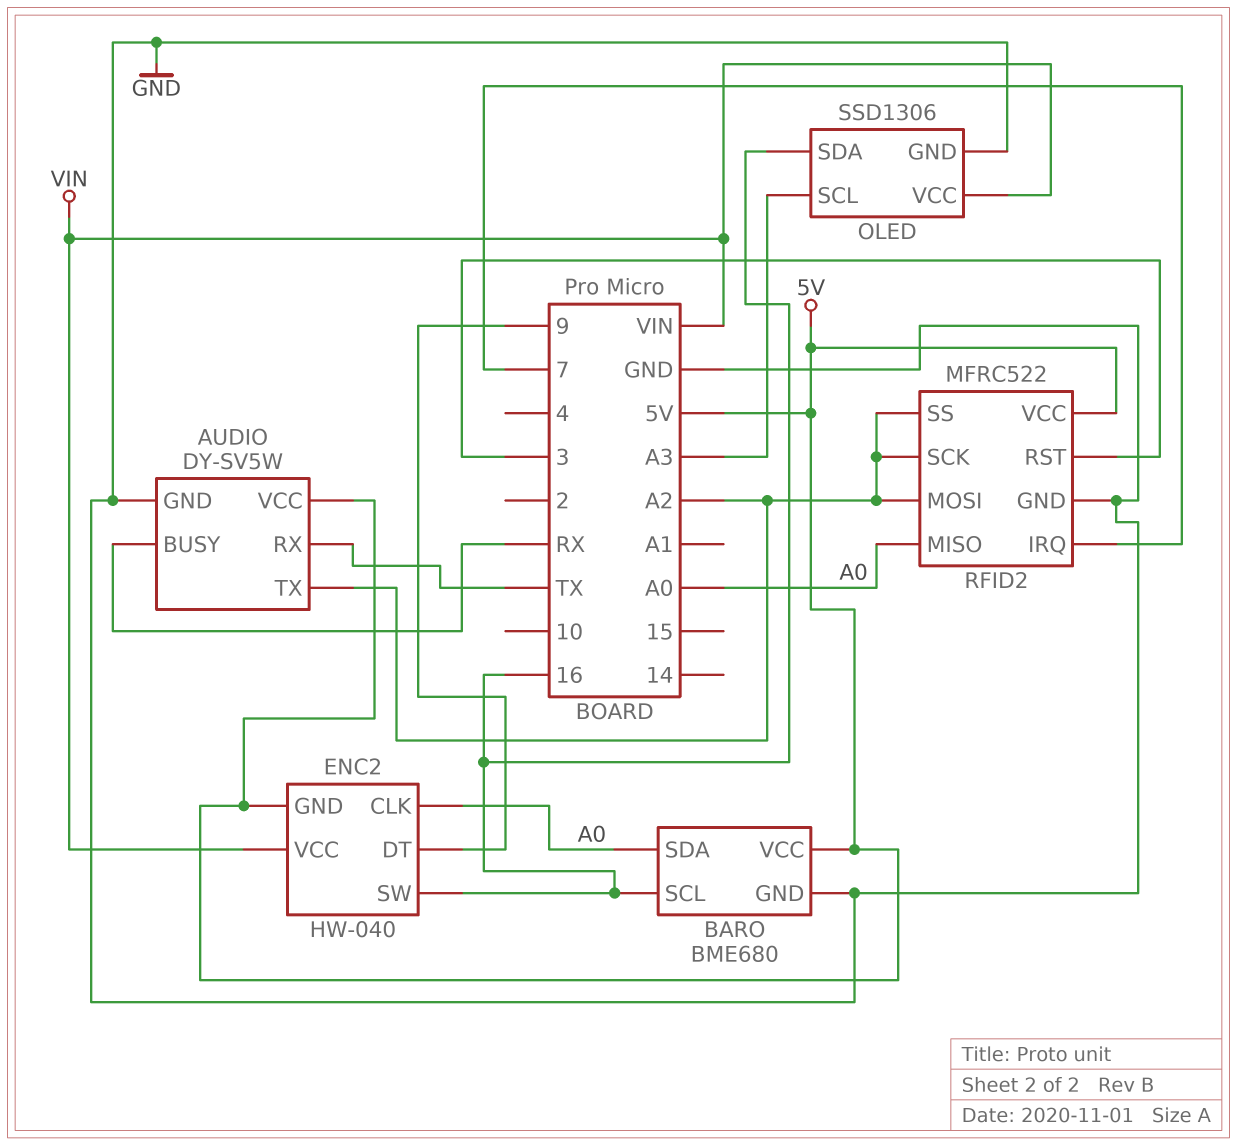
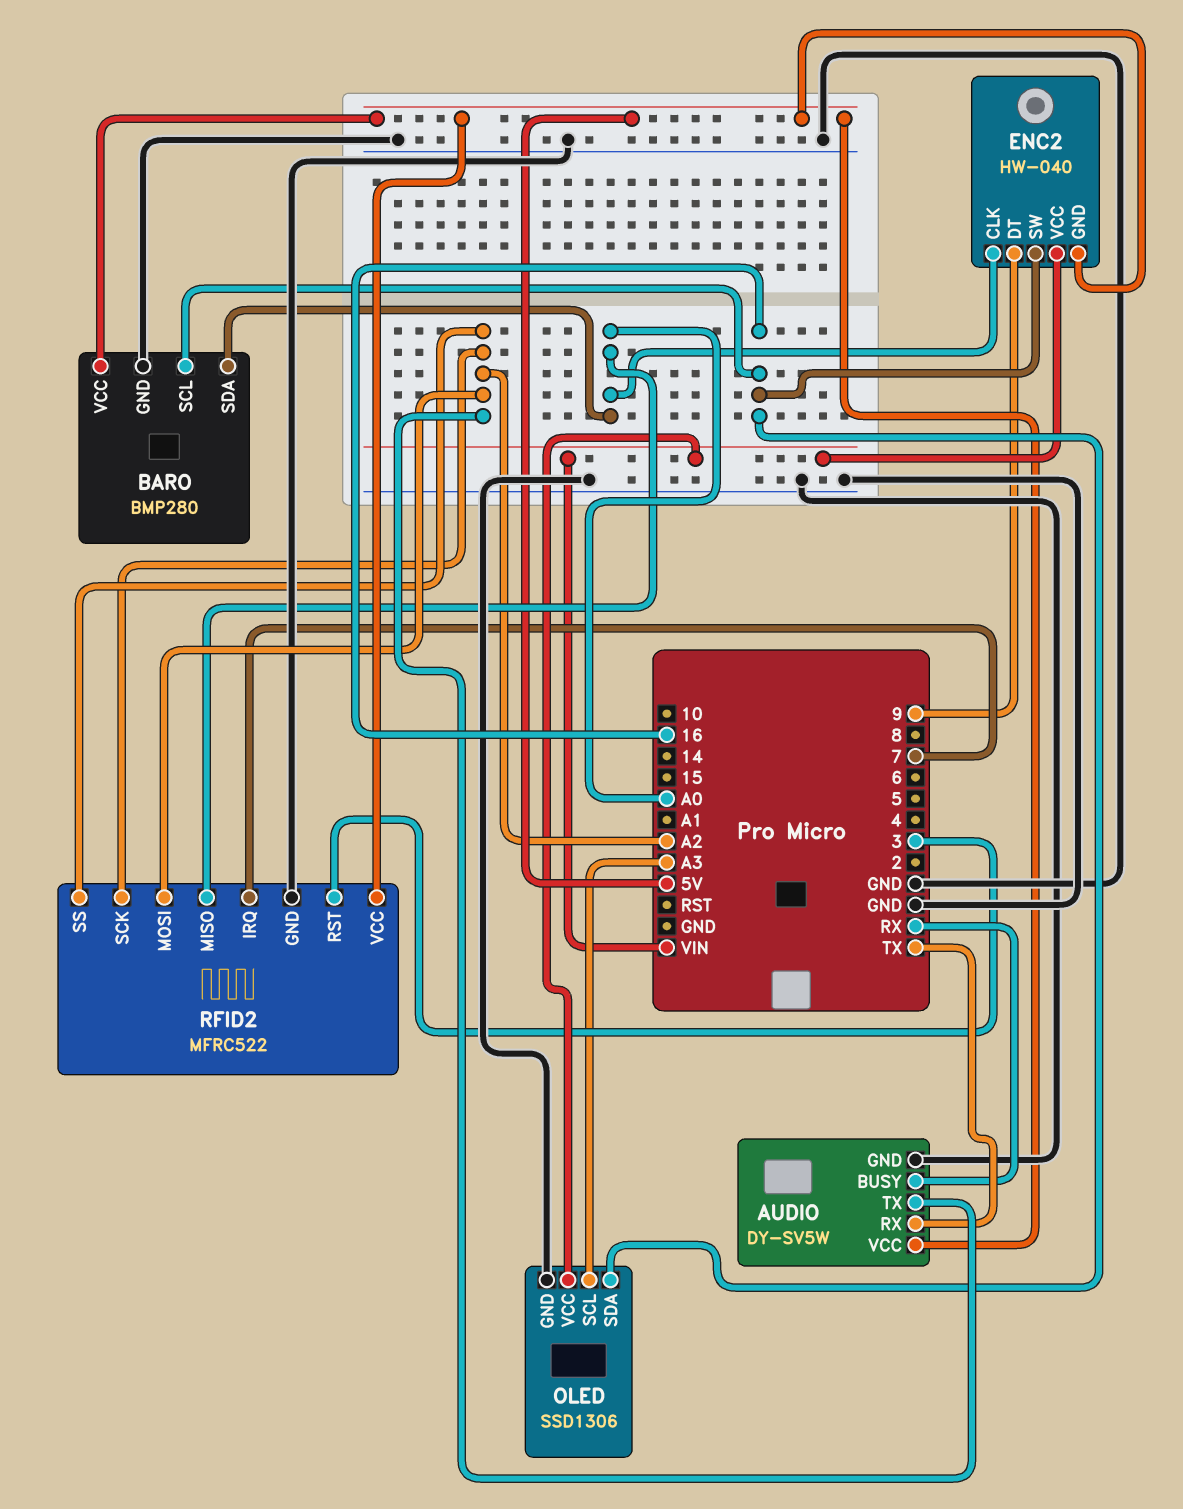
BARO: BME680 -> BMP280

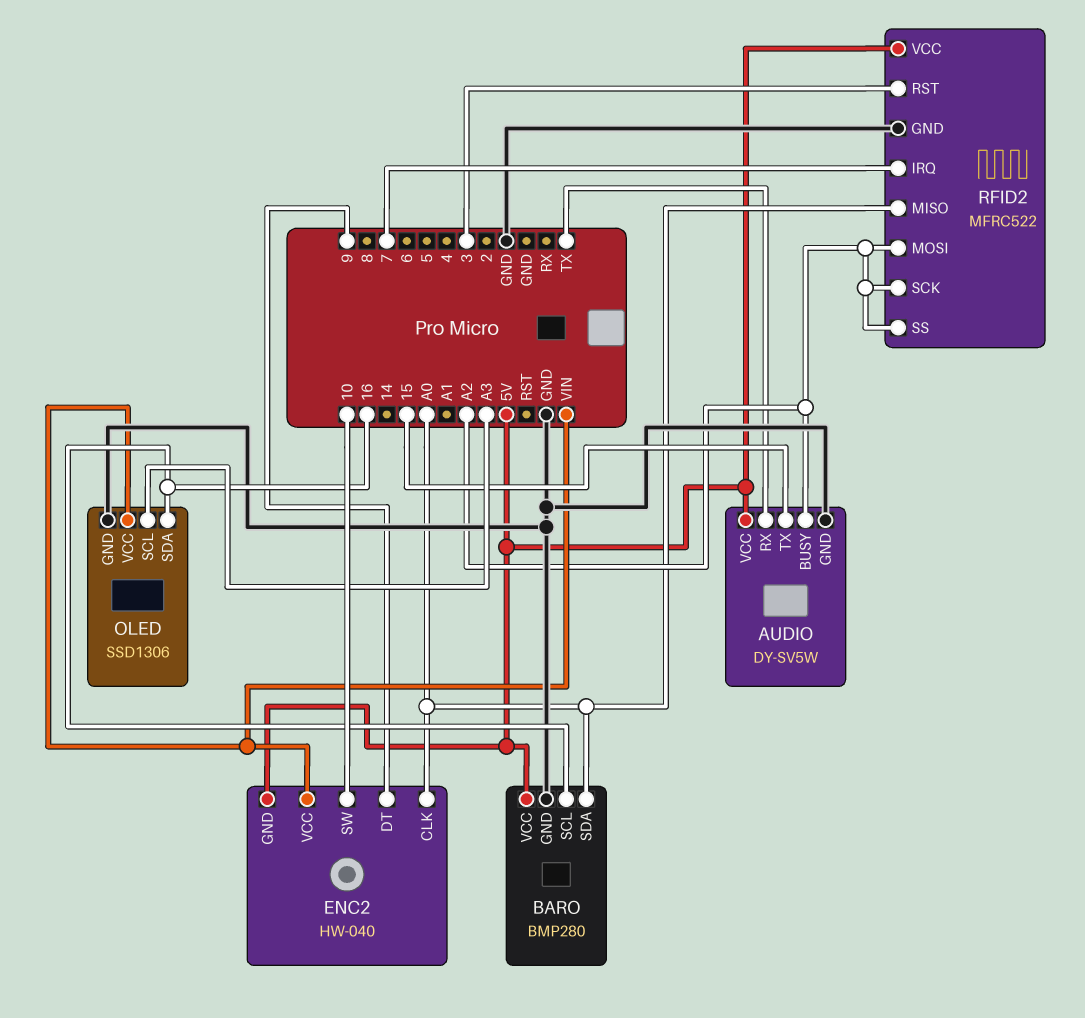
AUDIO pin BUSY: RX -> A2
AUDIO pin TX: A2 -> 15
ENC2 pin SW: 16 -> 10

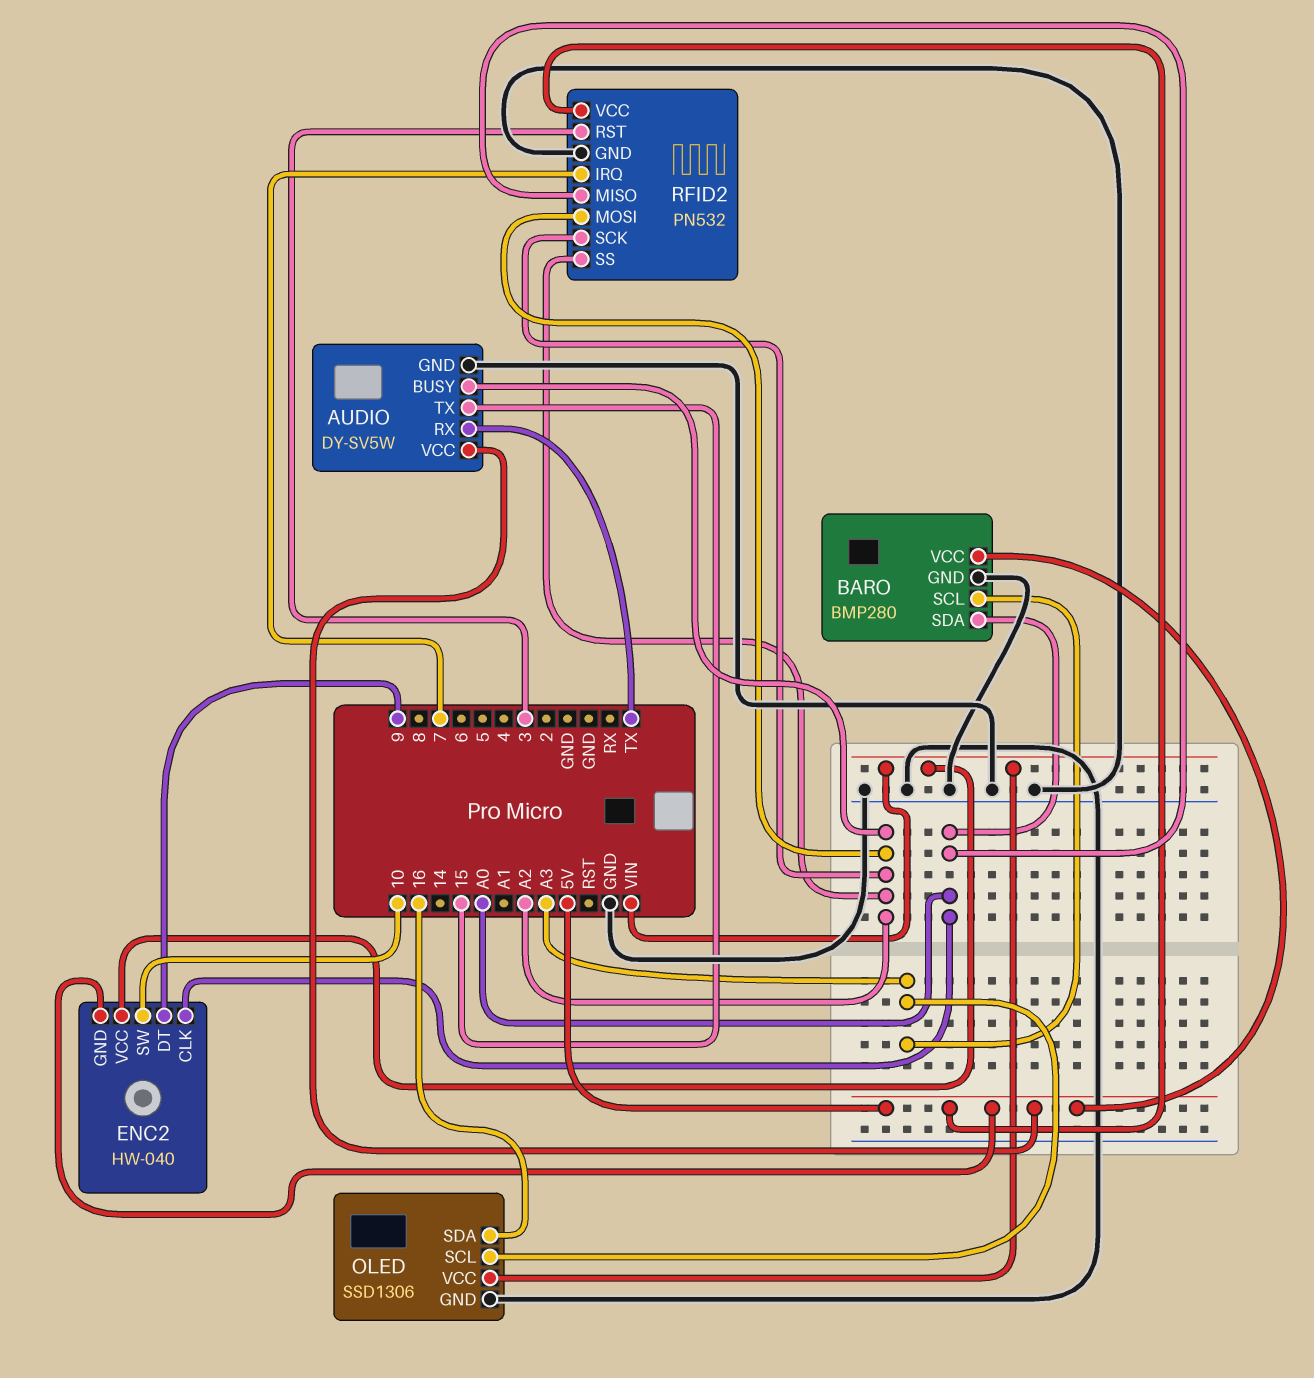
BARO pin SCL: 16 -> A3
RFID2: MFRC522 -> PN532

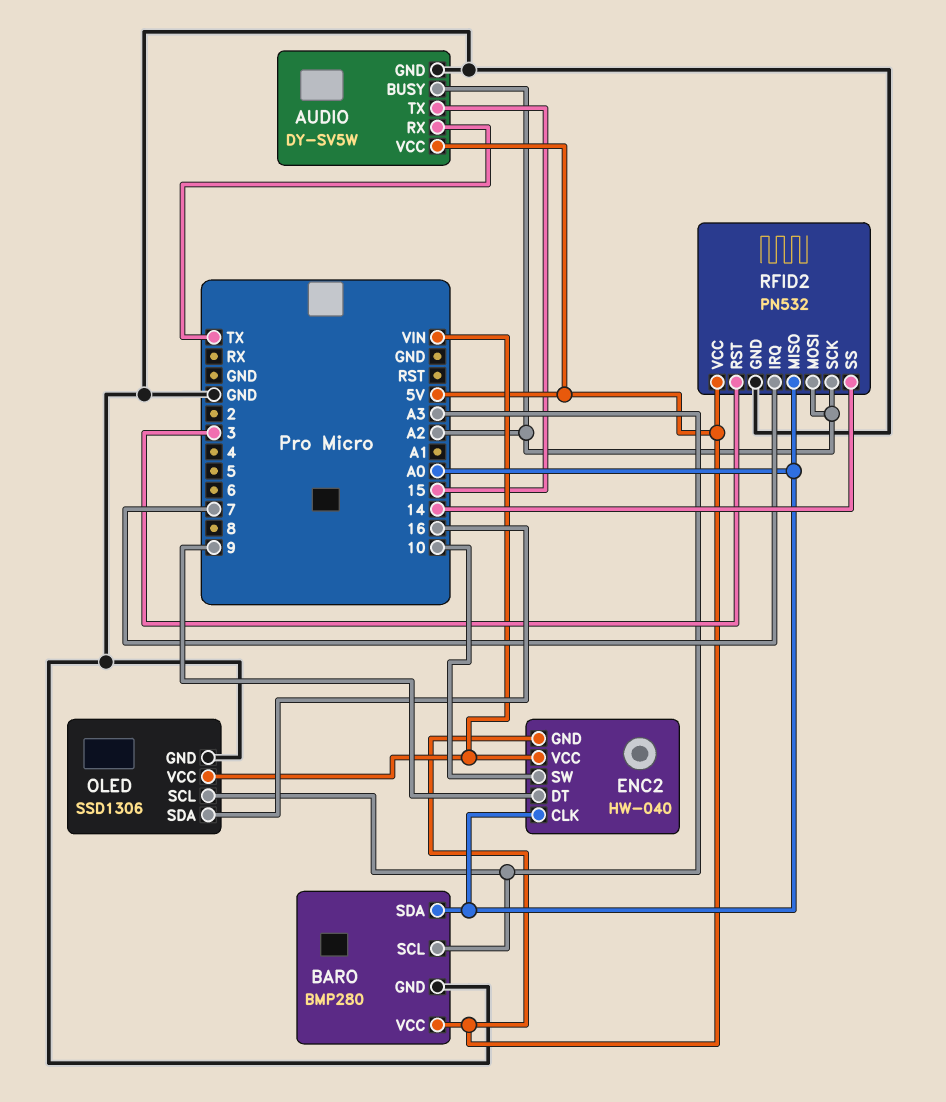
RFID2 pin SS: A2 -> 14

